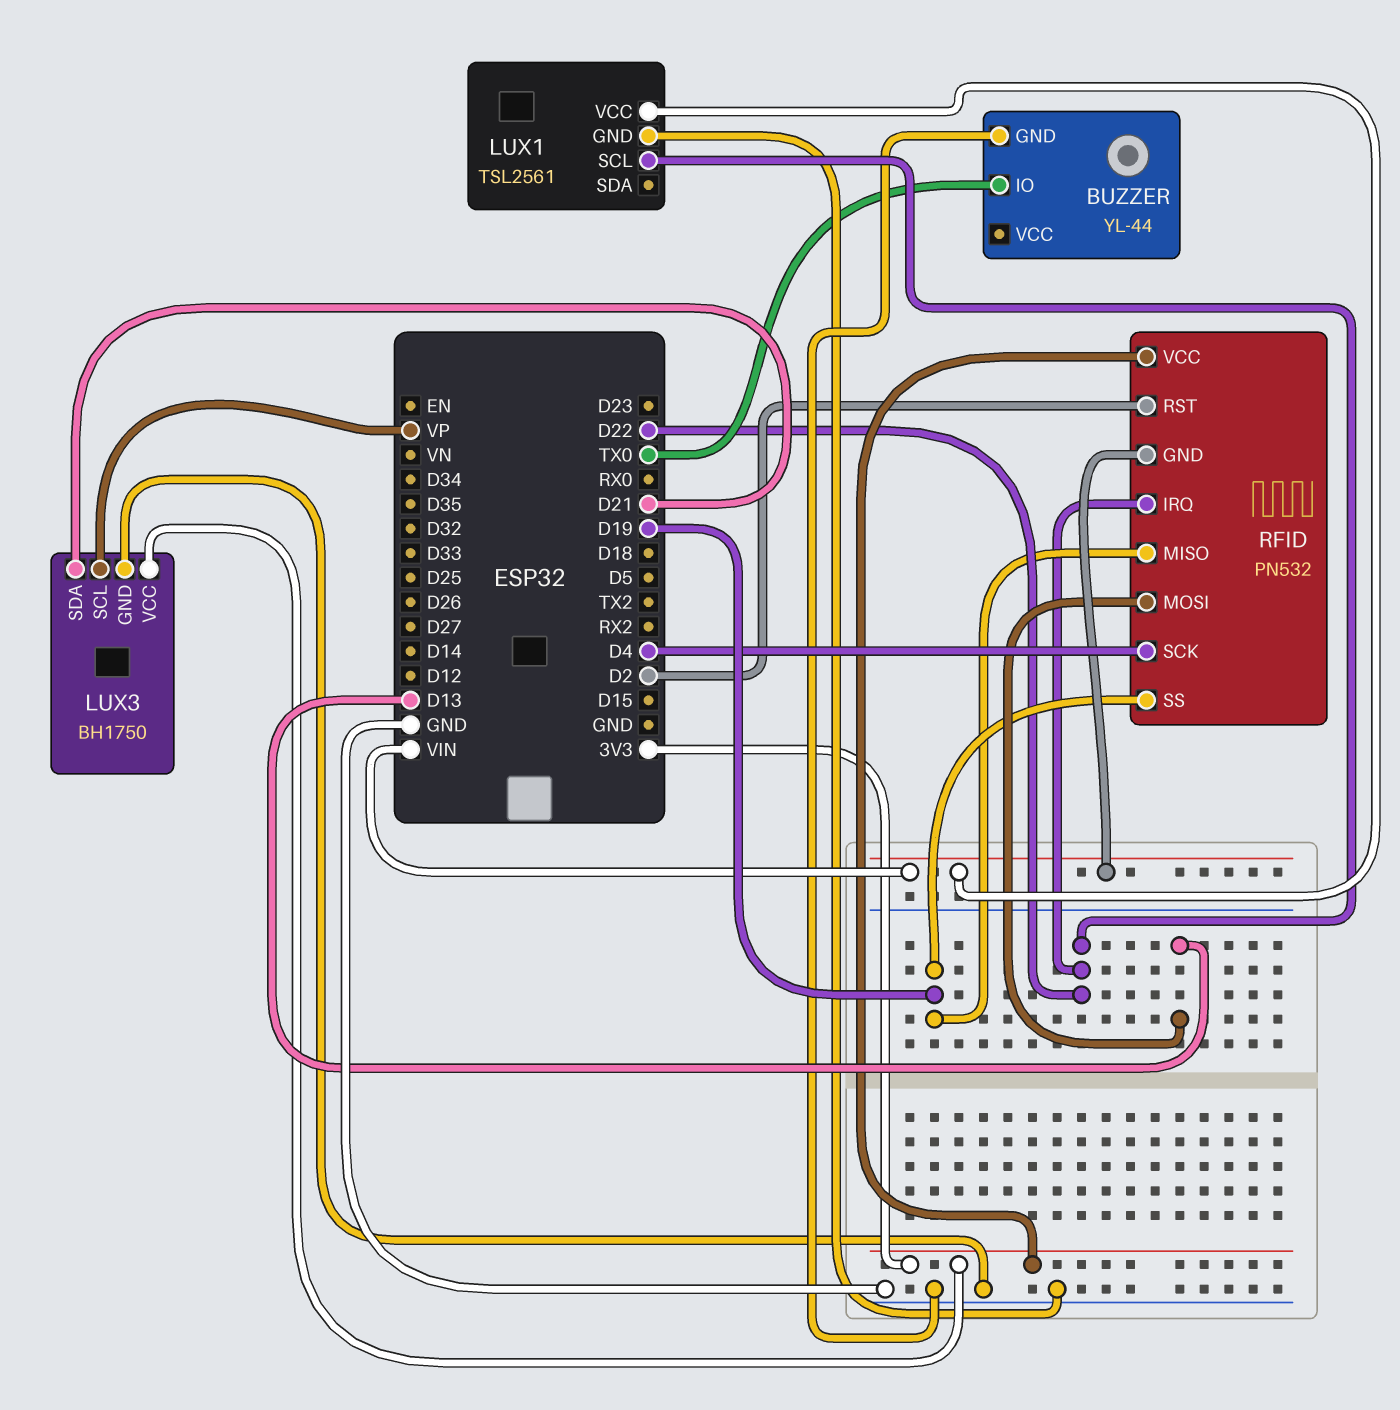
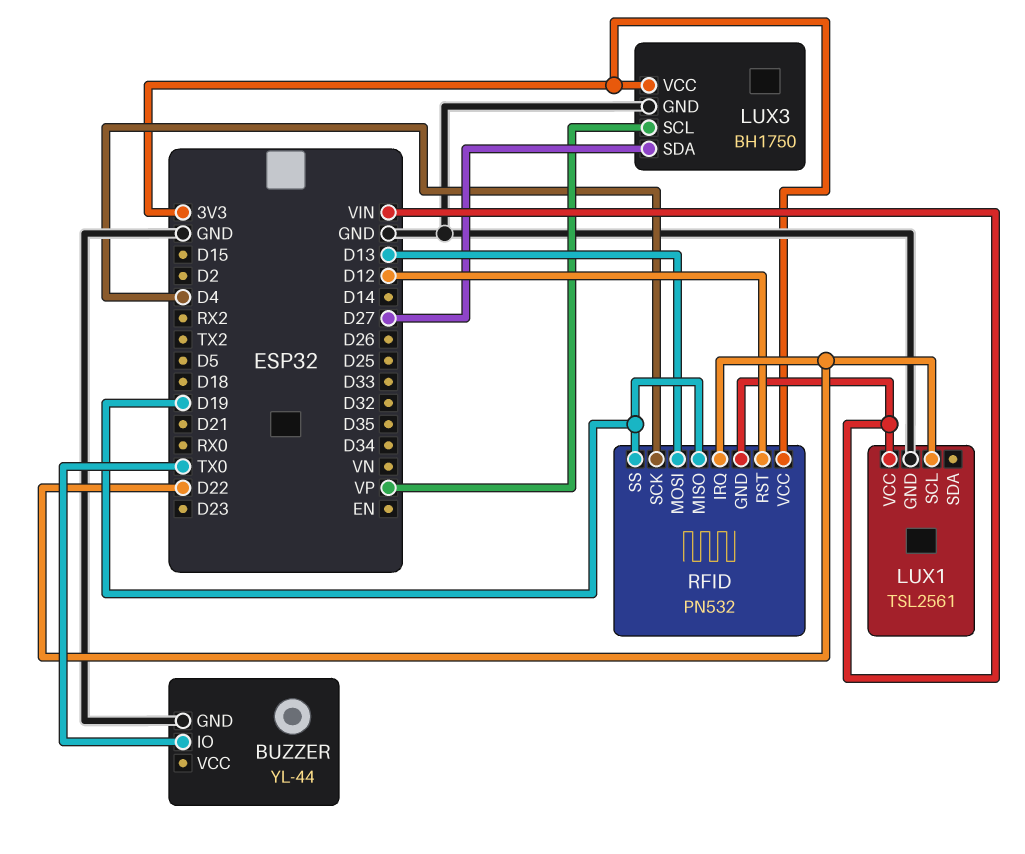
LUX3 pin SDA: D21 -> D27
RFID pin RST: D2 -> D12

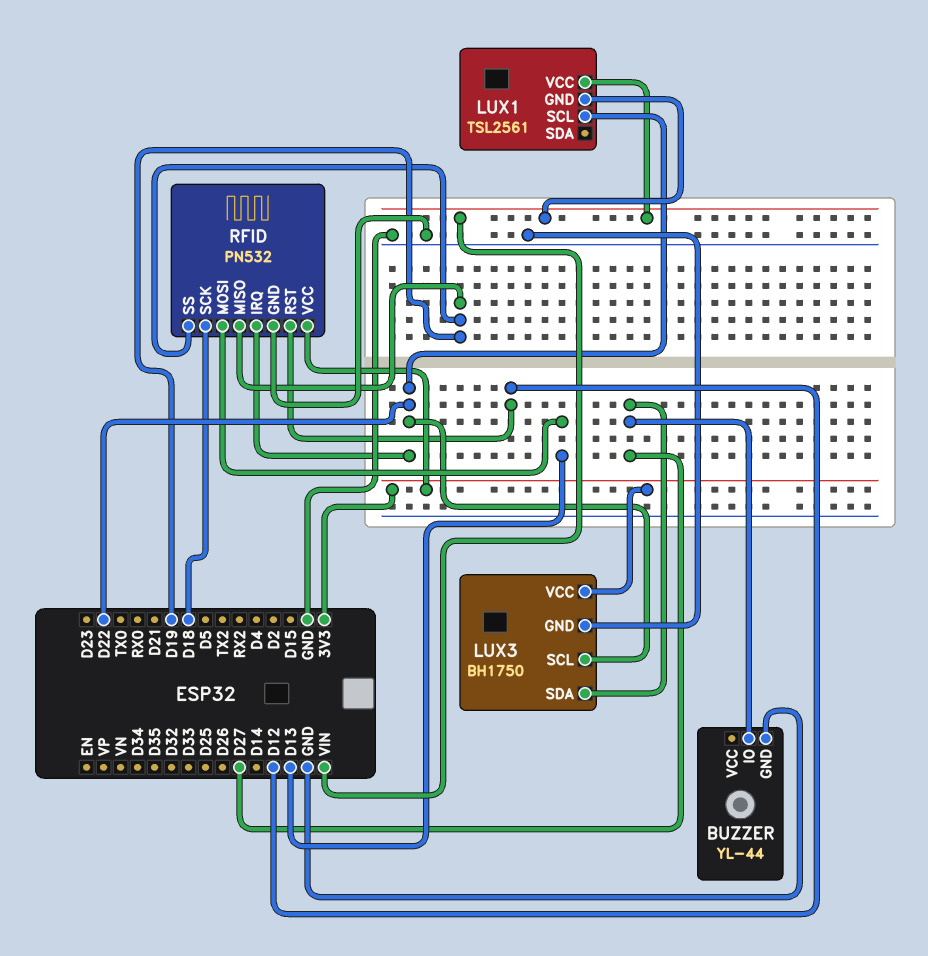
BUZZER pin IO: TX0 -> D27
LUX1 pin GND: GND -> VIN
LUX3 pin SCL: VP -> D22
RFID pin GND: VIN -> GND
RFID pin SCK: D4 -> D18

